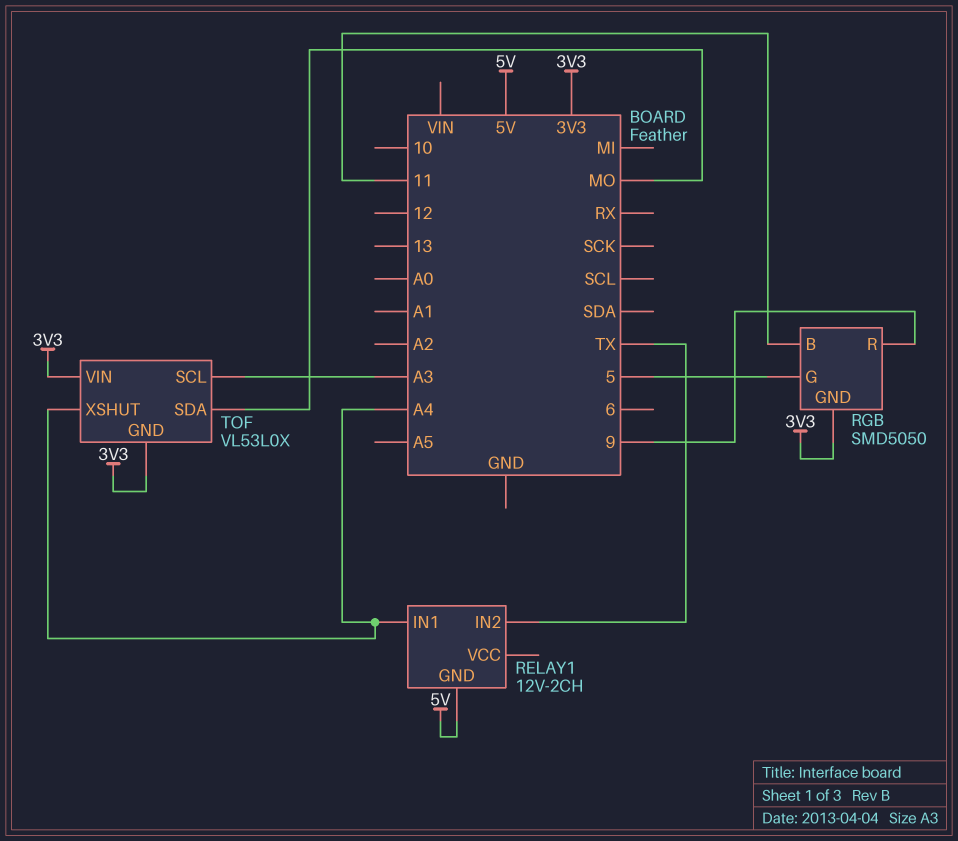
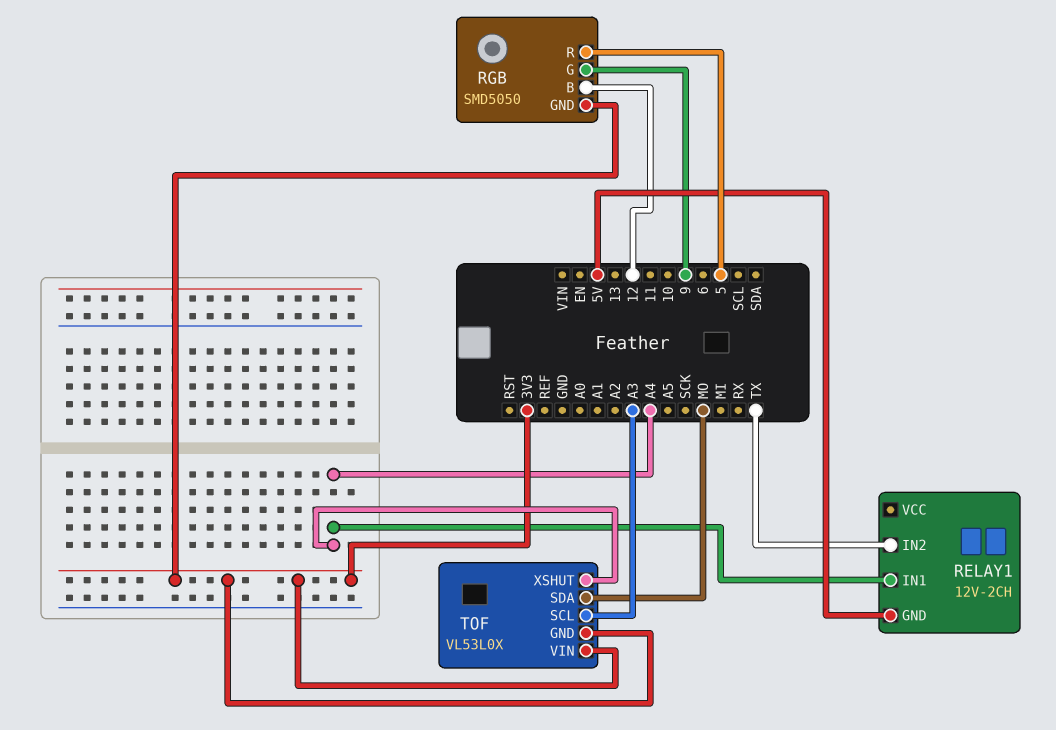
RGB pin B: 11 -> 12
RGB pin G: 5 -> 9
RGB pin R: 9 -> 5

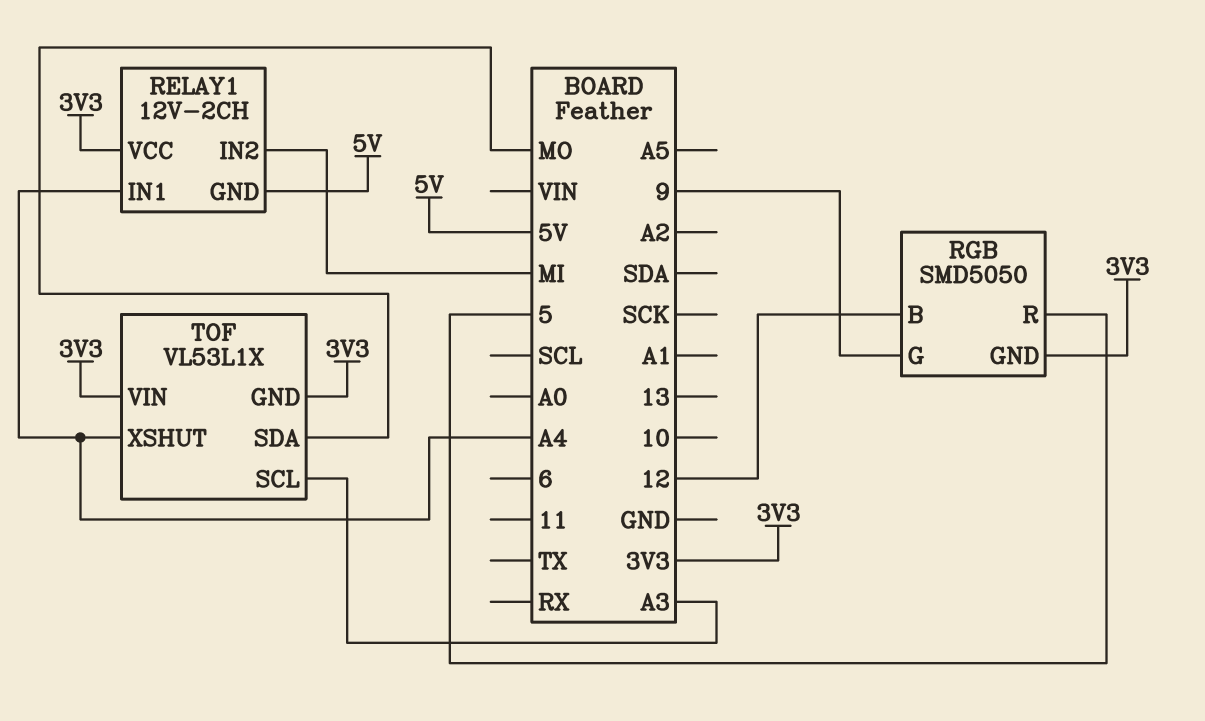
RELAY1 pin IN2: TX -> MI
RELAY1 pin VCC: none -> 3V3
TOF: VL53L0X -> VL53L1X

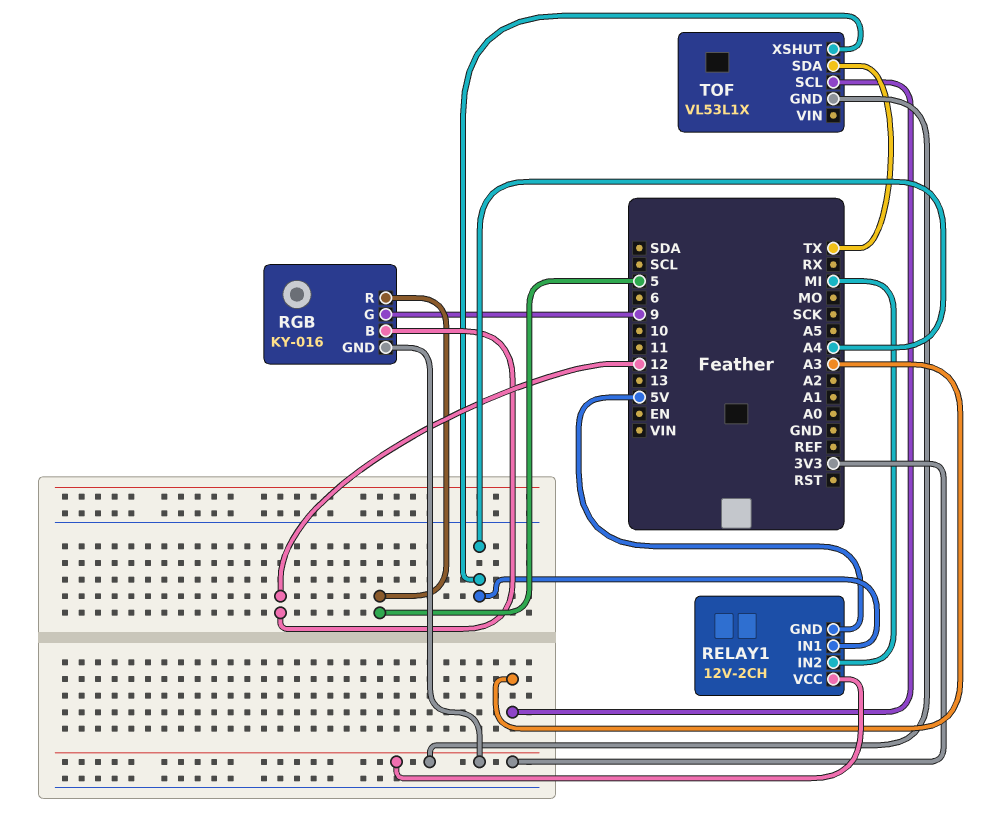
RGB: SMD5050 -> KY-016
TOF pin SDA: MO -> TX
TOF pin VIN: 3V3 -> none

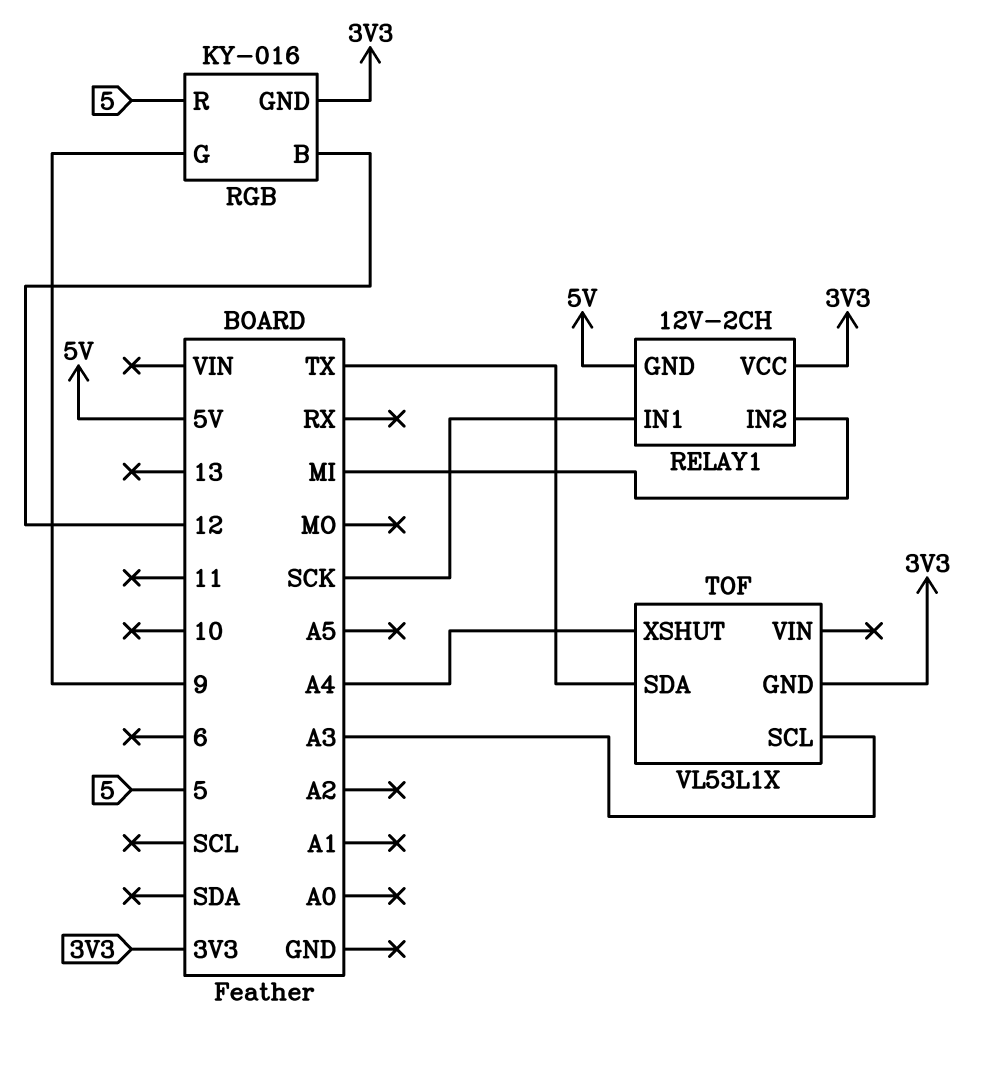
RELAY1 pin IN1: A4 -> SCK

